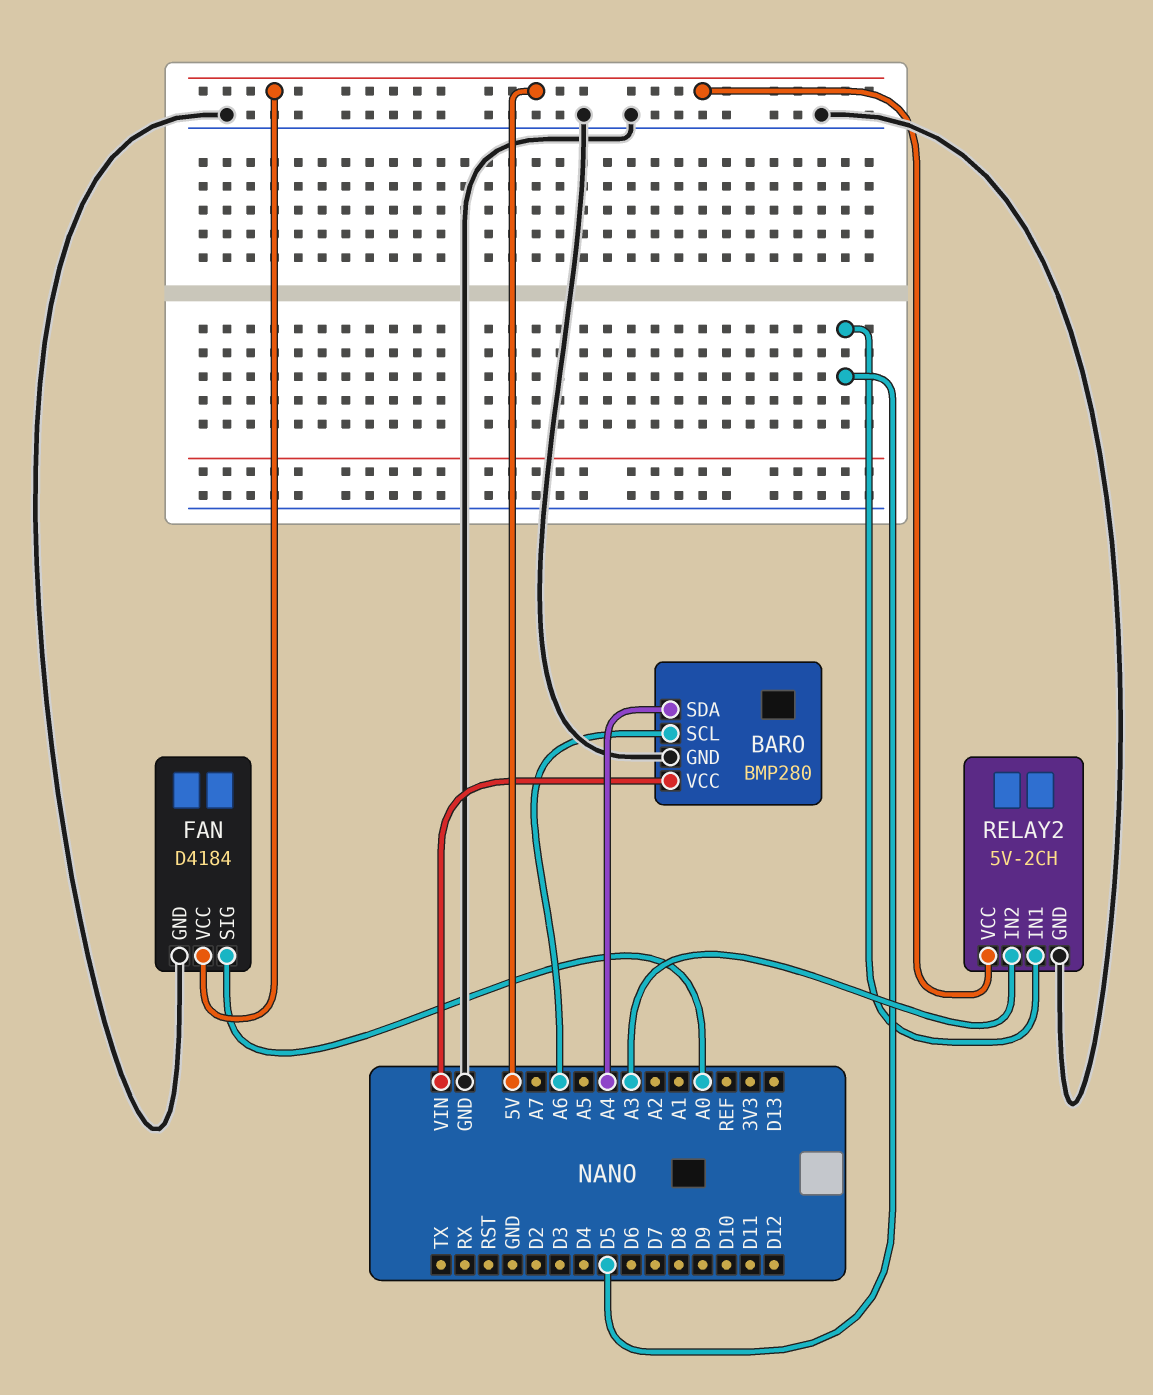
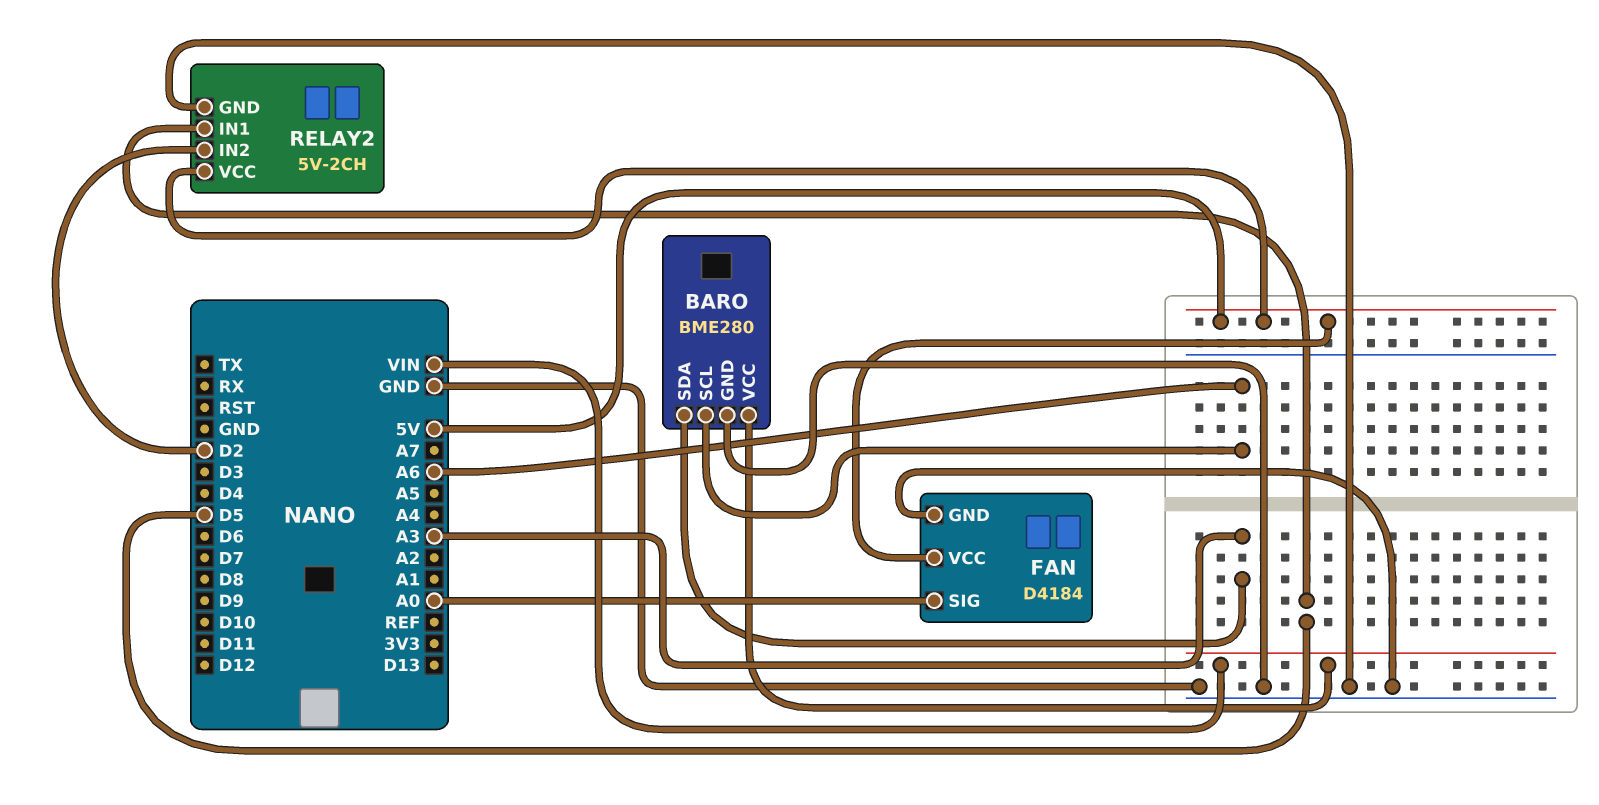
BARO: BMP280 -> BME280
BARO pin SDA: A4 -> A3
RELAY2 pin IN2: A3 -> D2

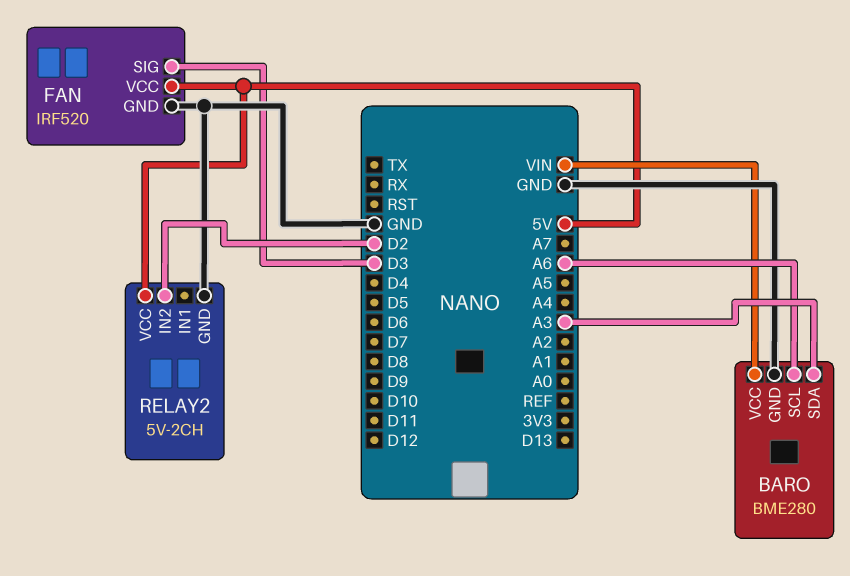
FAN: D4184 -> IRF520
FAN pin SIG: A0 -> D3
RELAY2 pin IN1: D5 -> none

